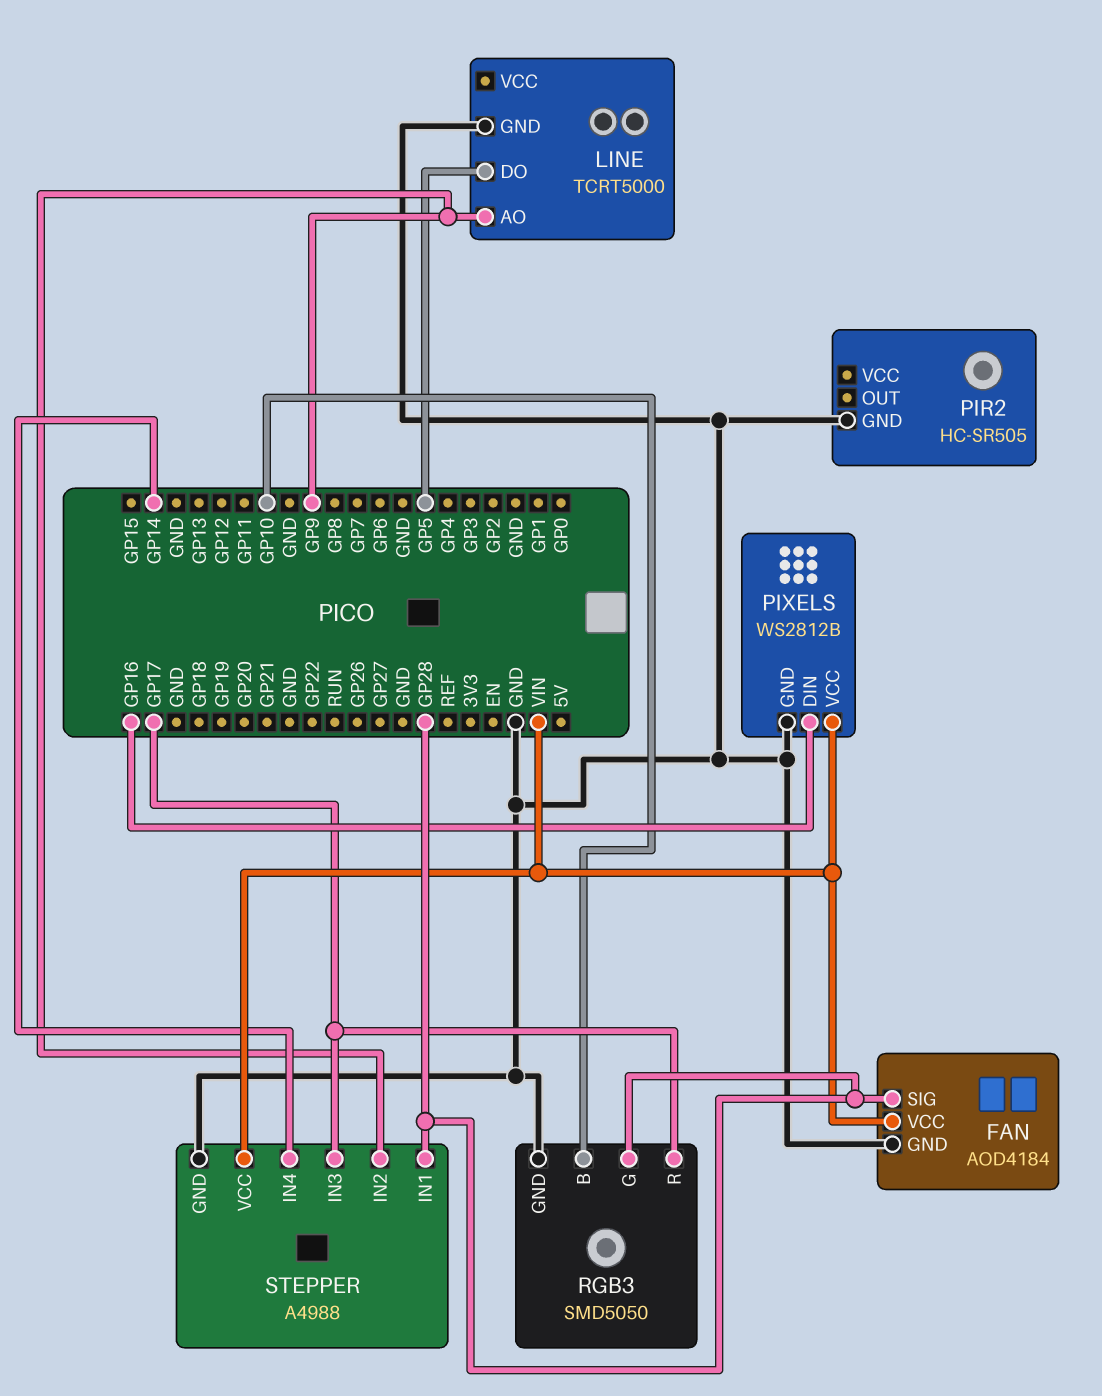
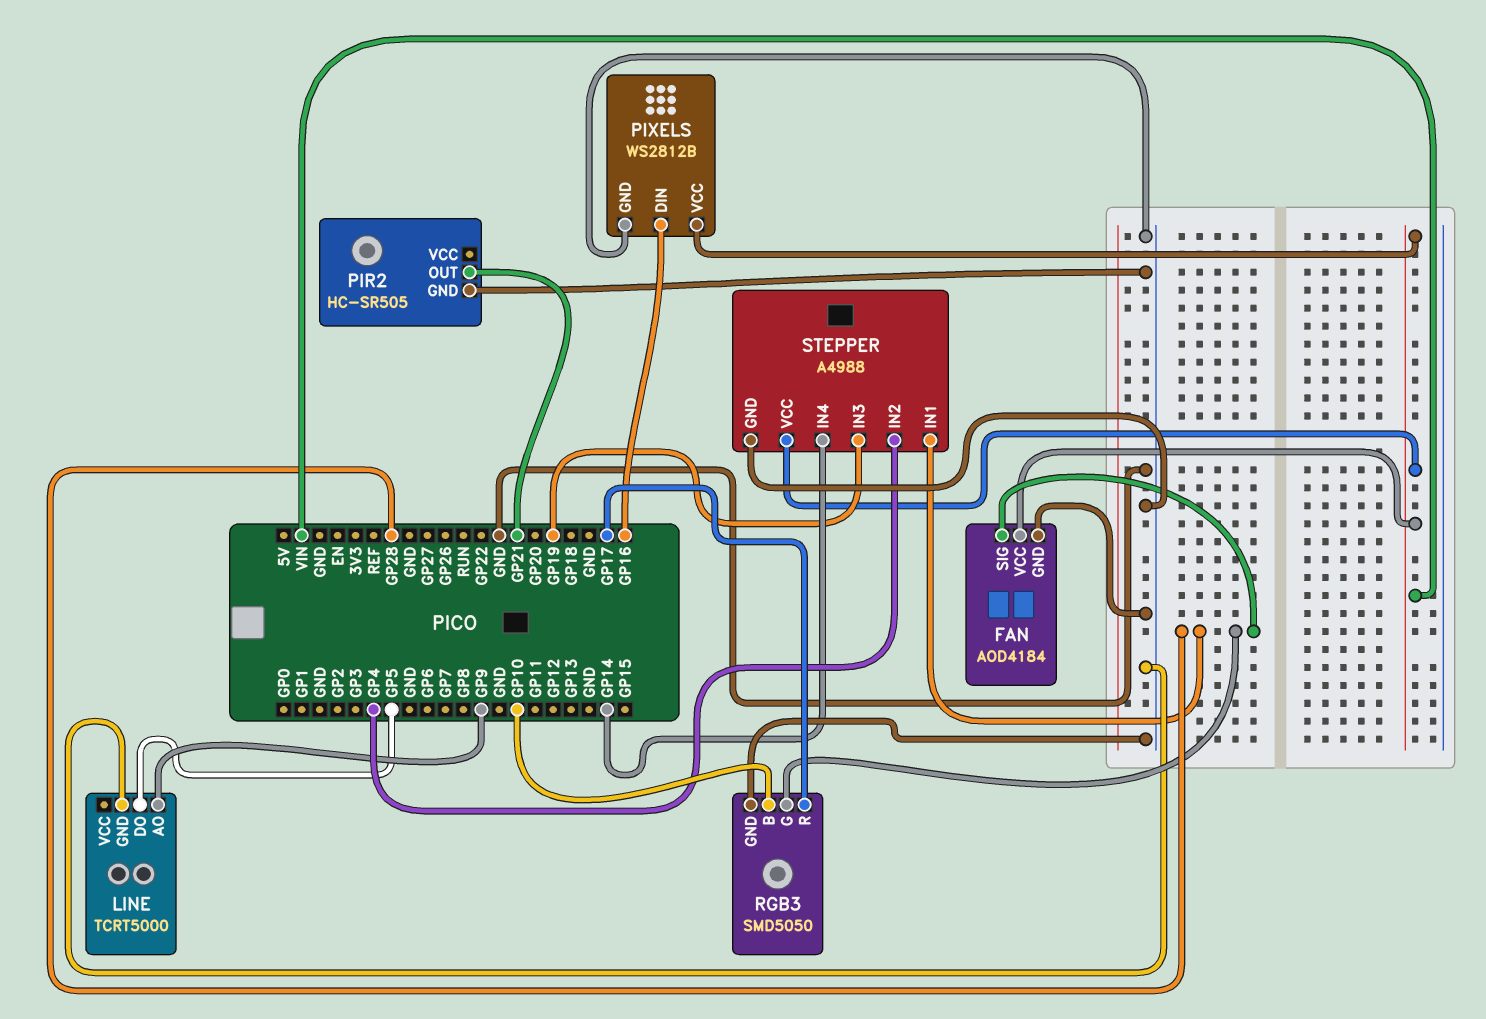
PIR2 pin OUT: none -> GP21
STEPPER pin IN2: GP9 -> GP4
STEPPER pin IN3: GP17 -> GP19

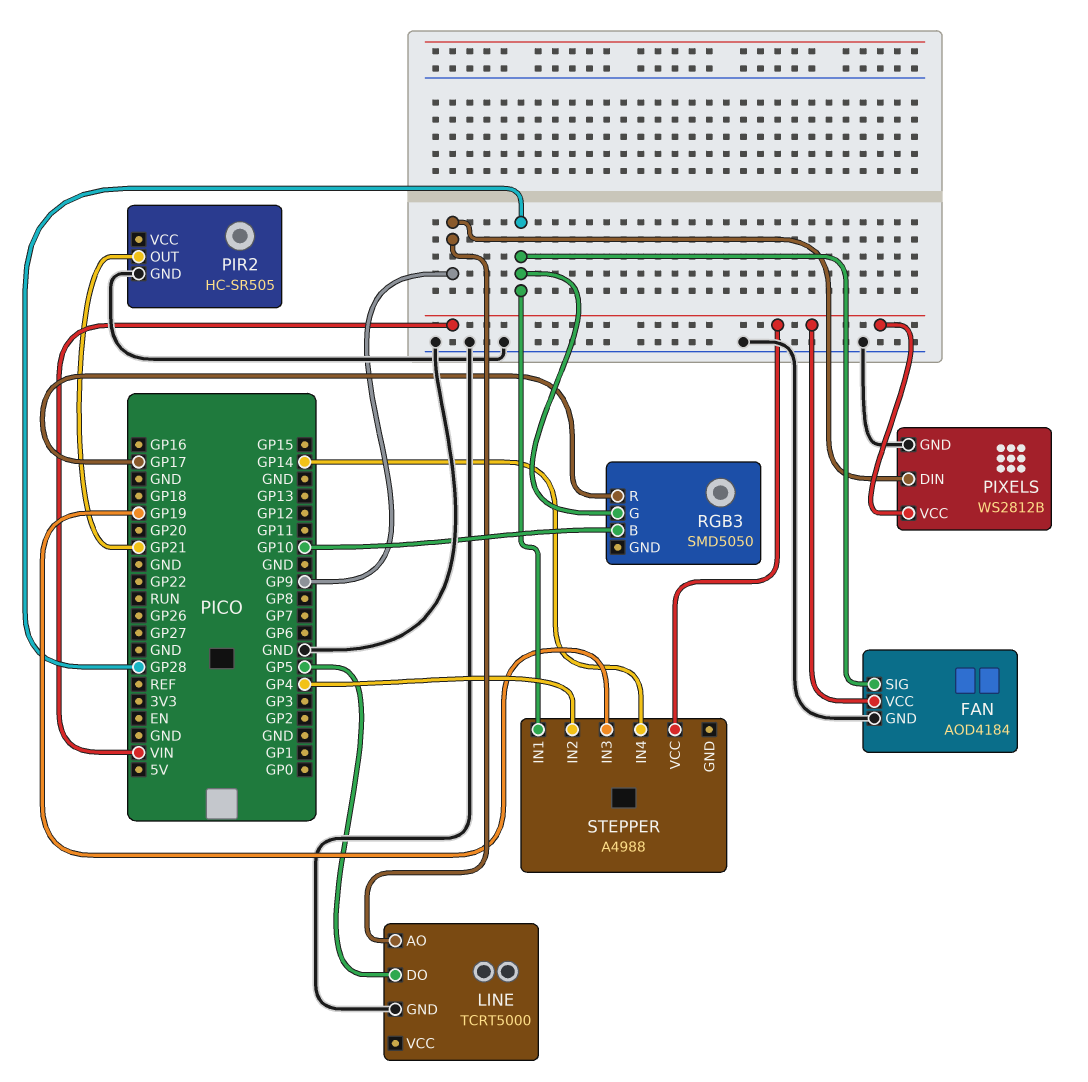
PIXELS pin DIN: GP16 -> GP9
RGB3 pin GND: GND -> none
STEPPER pin GND: GND -> none

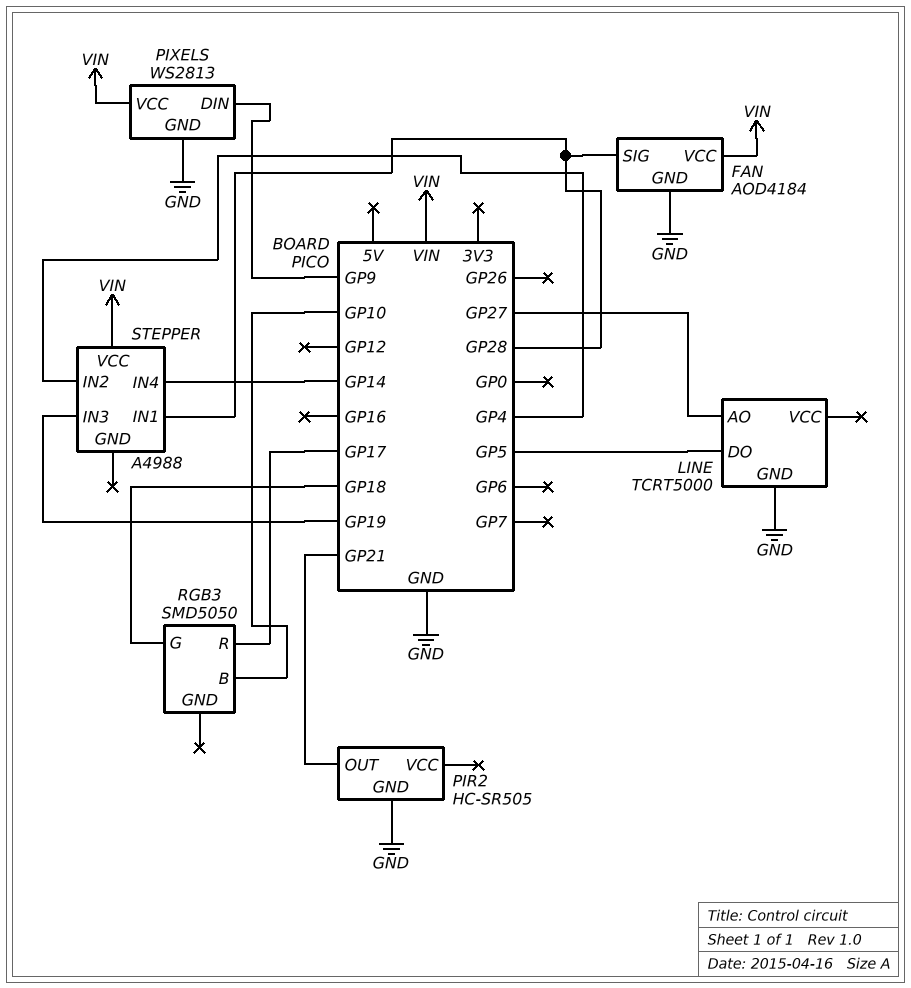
LINE pin AO: GP9 -> GP27
PIXELS: WS2812B -> WS2813
RGB3 pin G: GP28 -> GP18

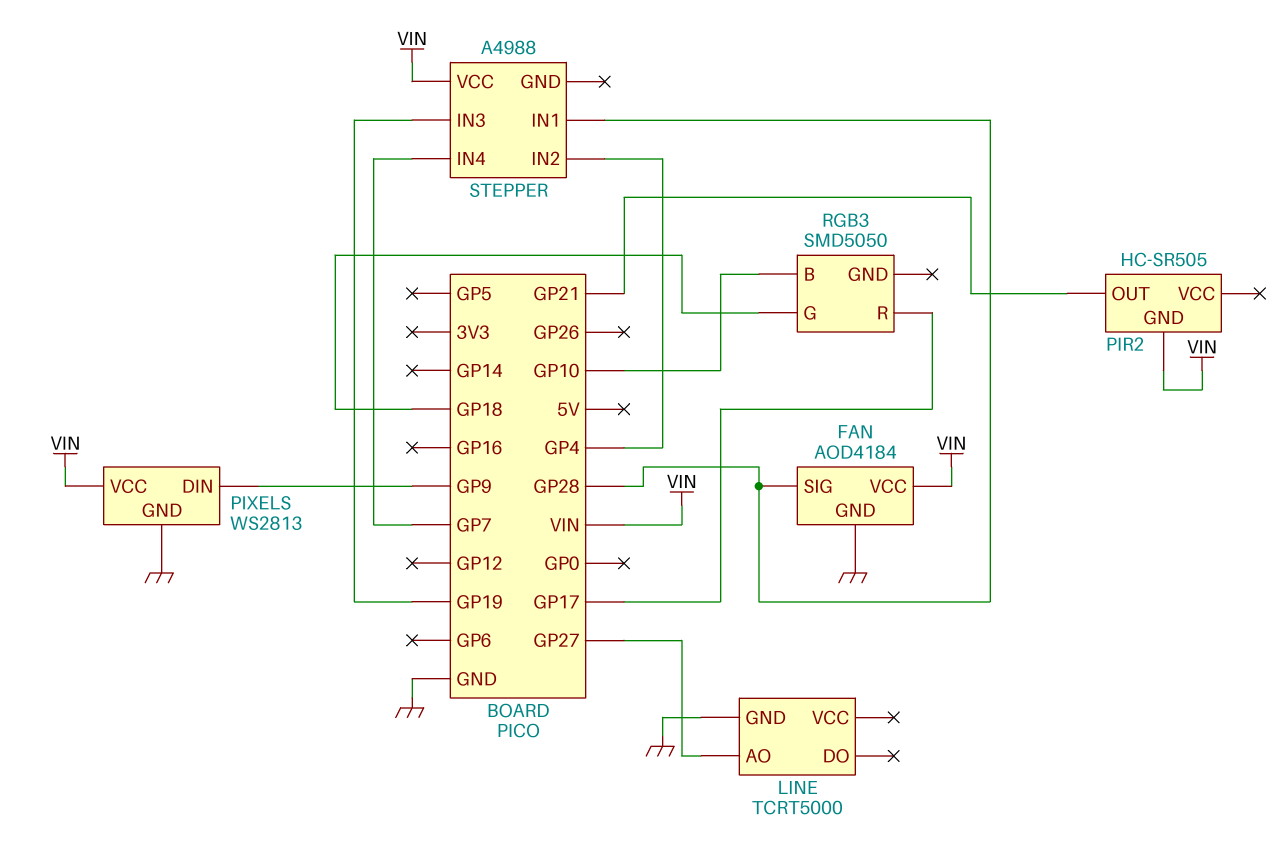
LINE pin DO: GP5 -> none
PIR2 pin GND: GND -> VIN
STEPPER pin IN4: GP14 -> GP7

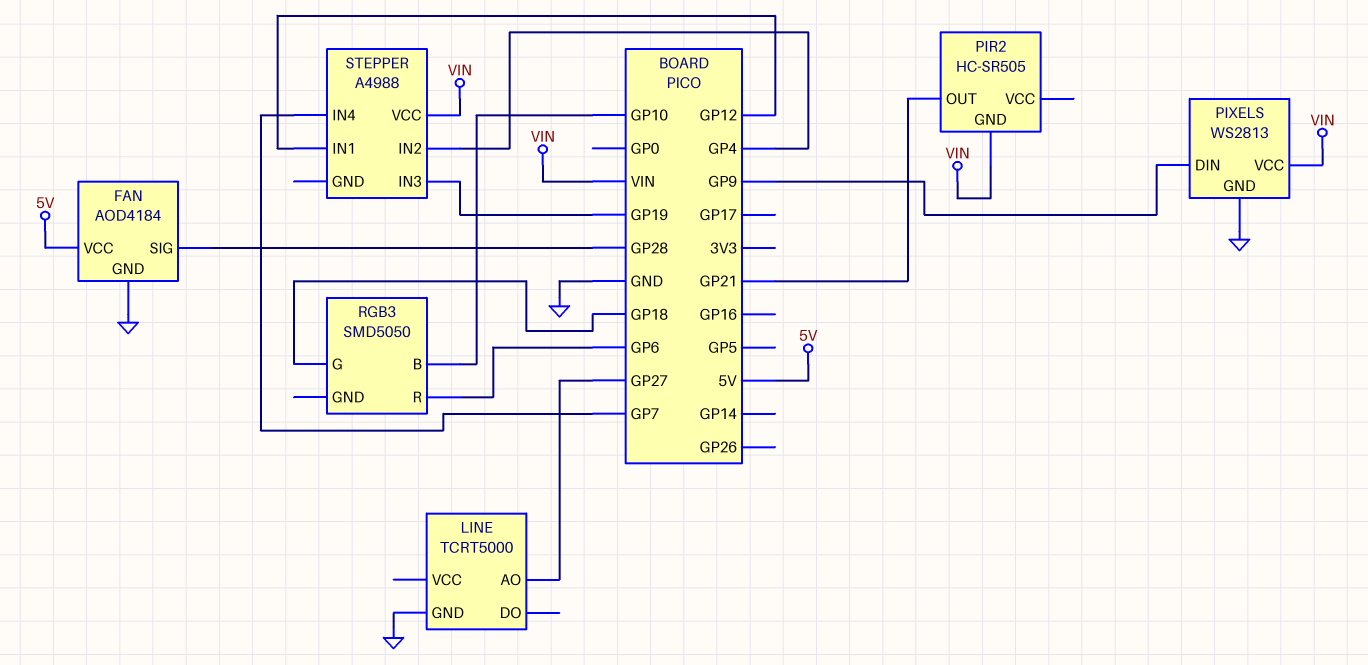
FAN pin VCC: VIN -> 5V
RGB3 pin R: GP17 -> GP6
STEPPER pin IN1: GP28 -> GP12

